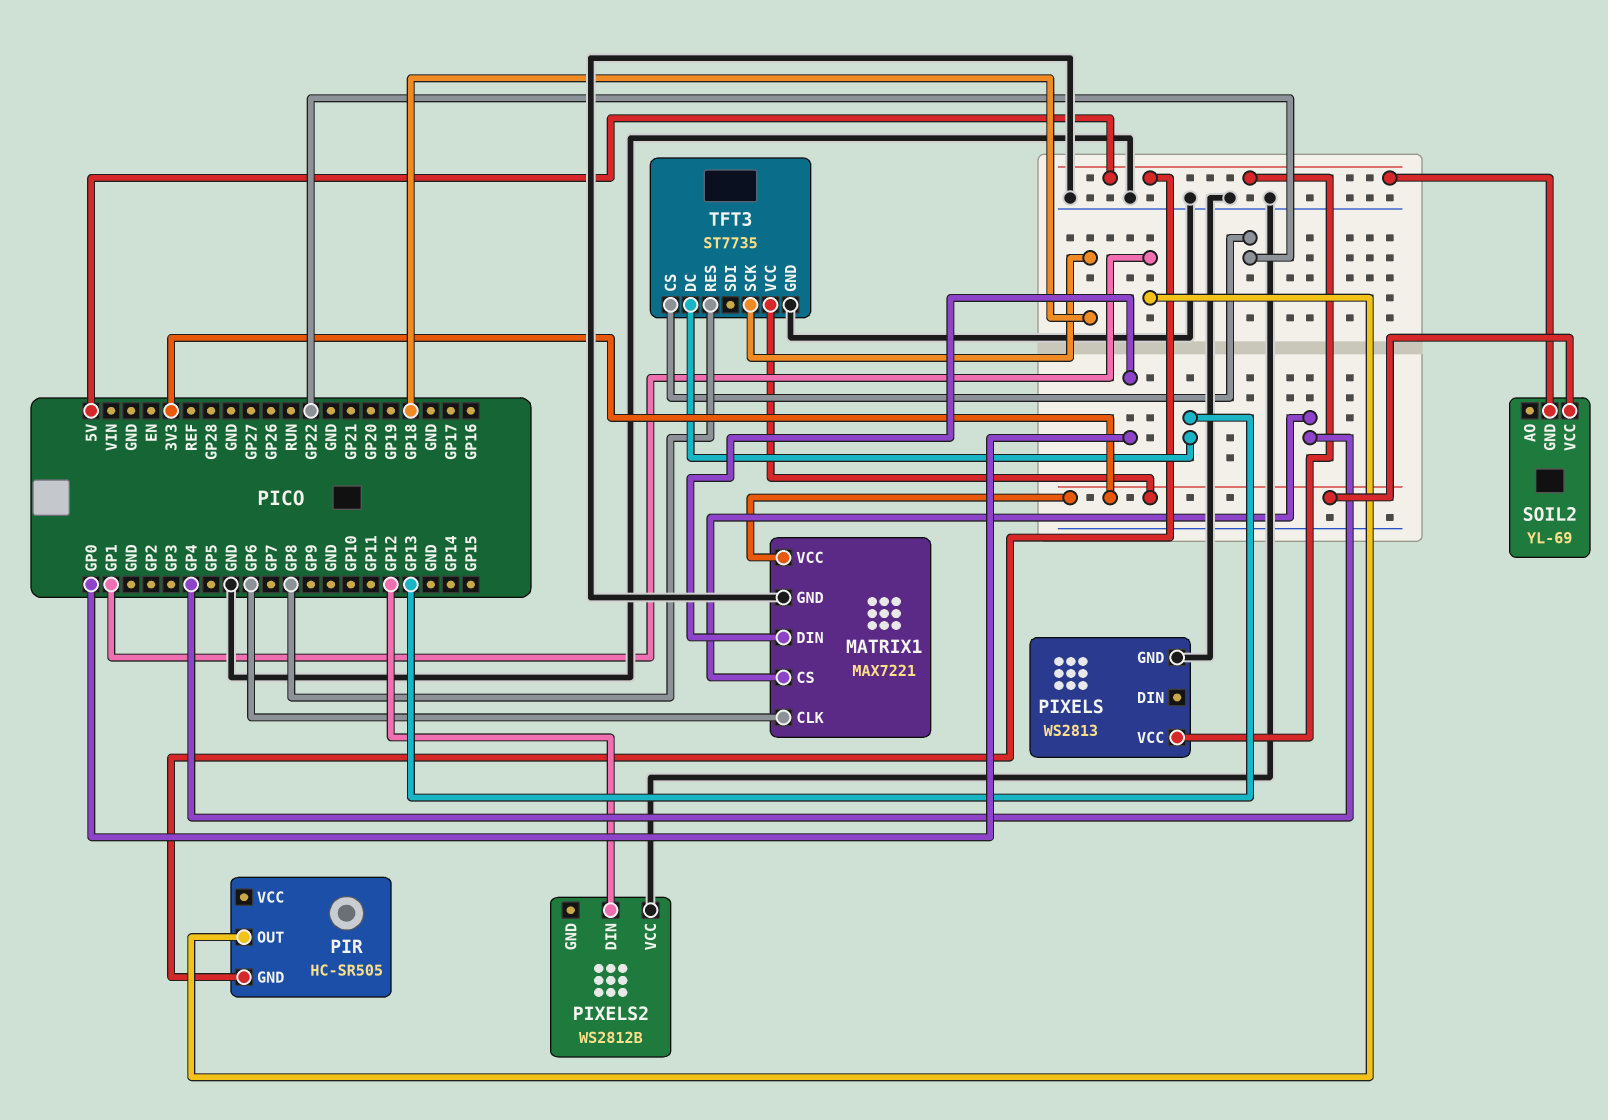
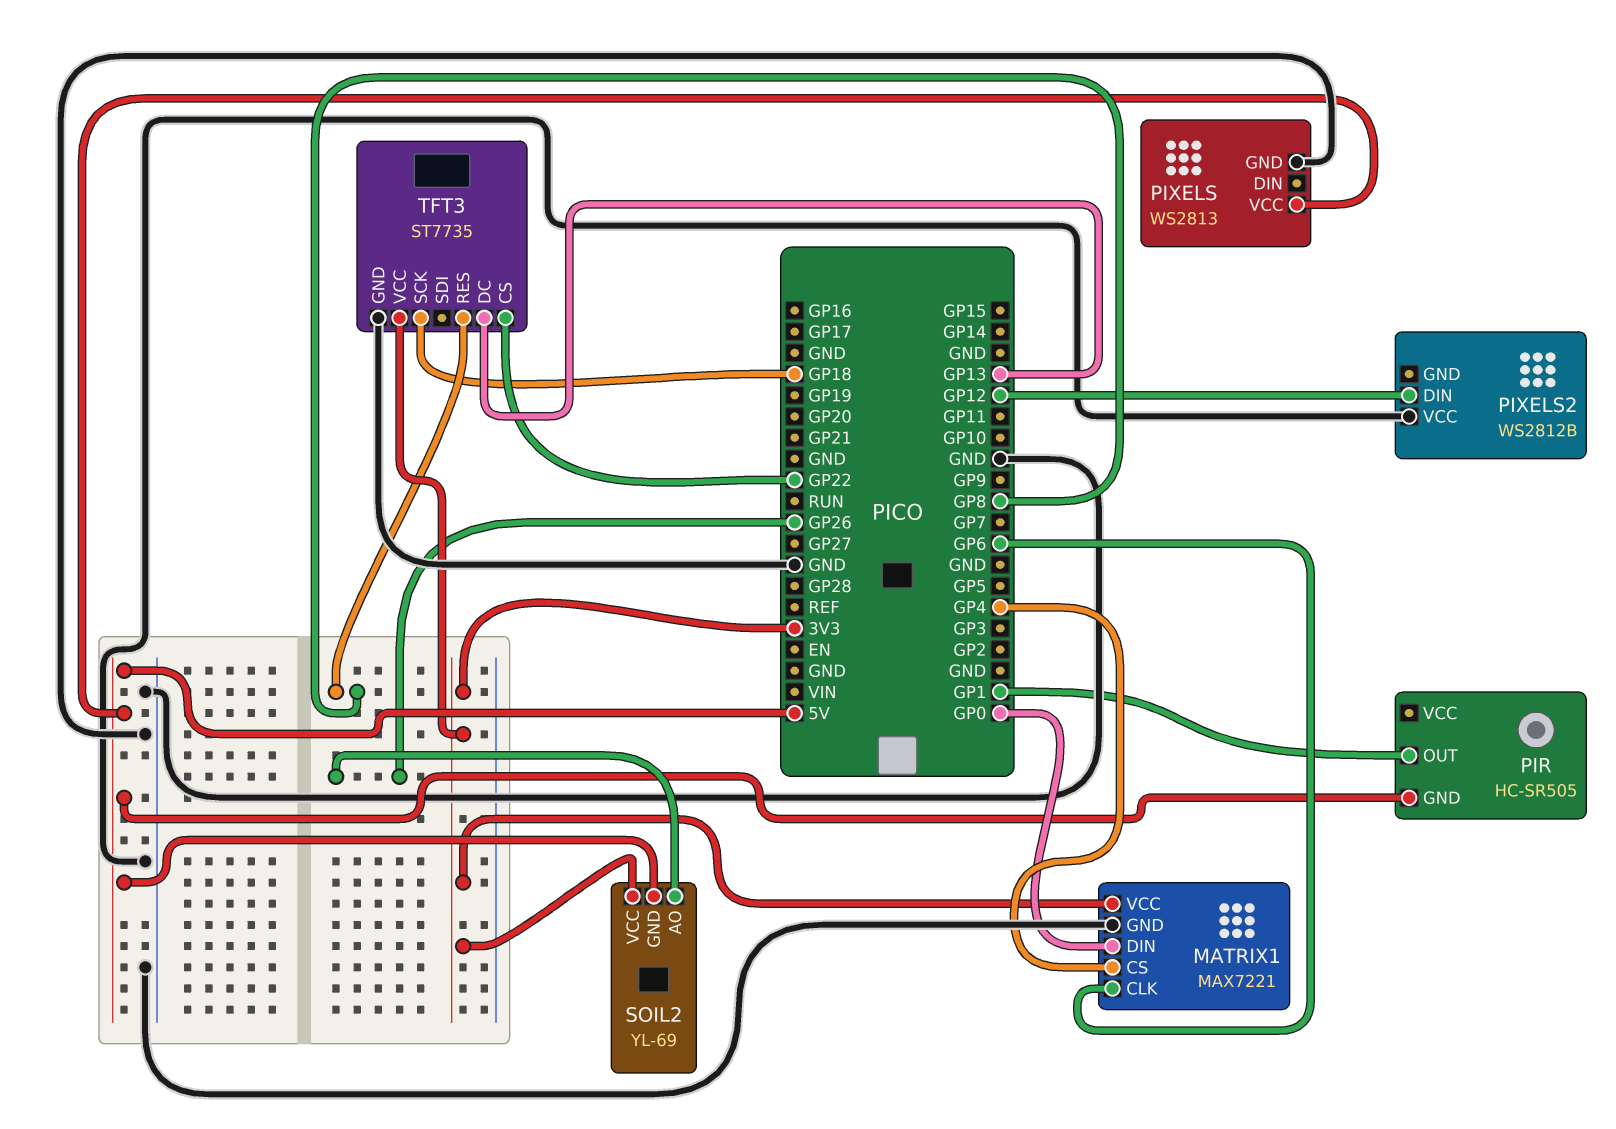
SOIL2 pin AO: none -> GP26

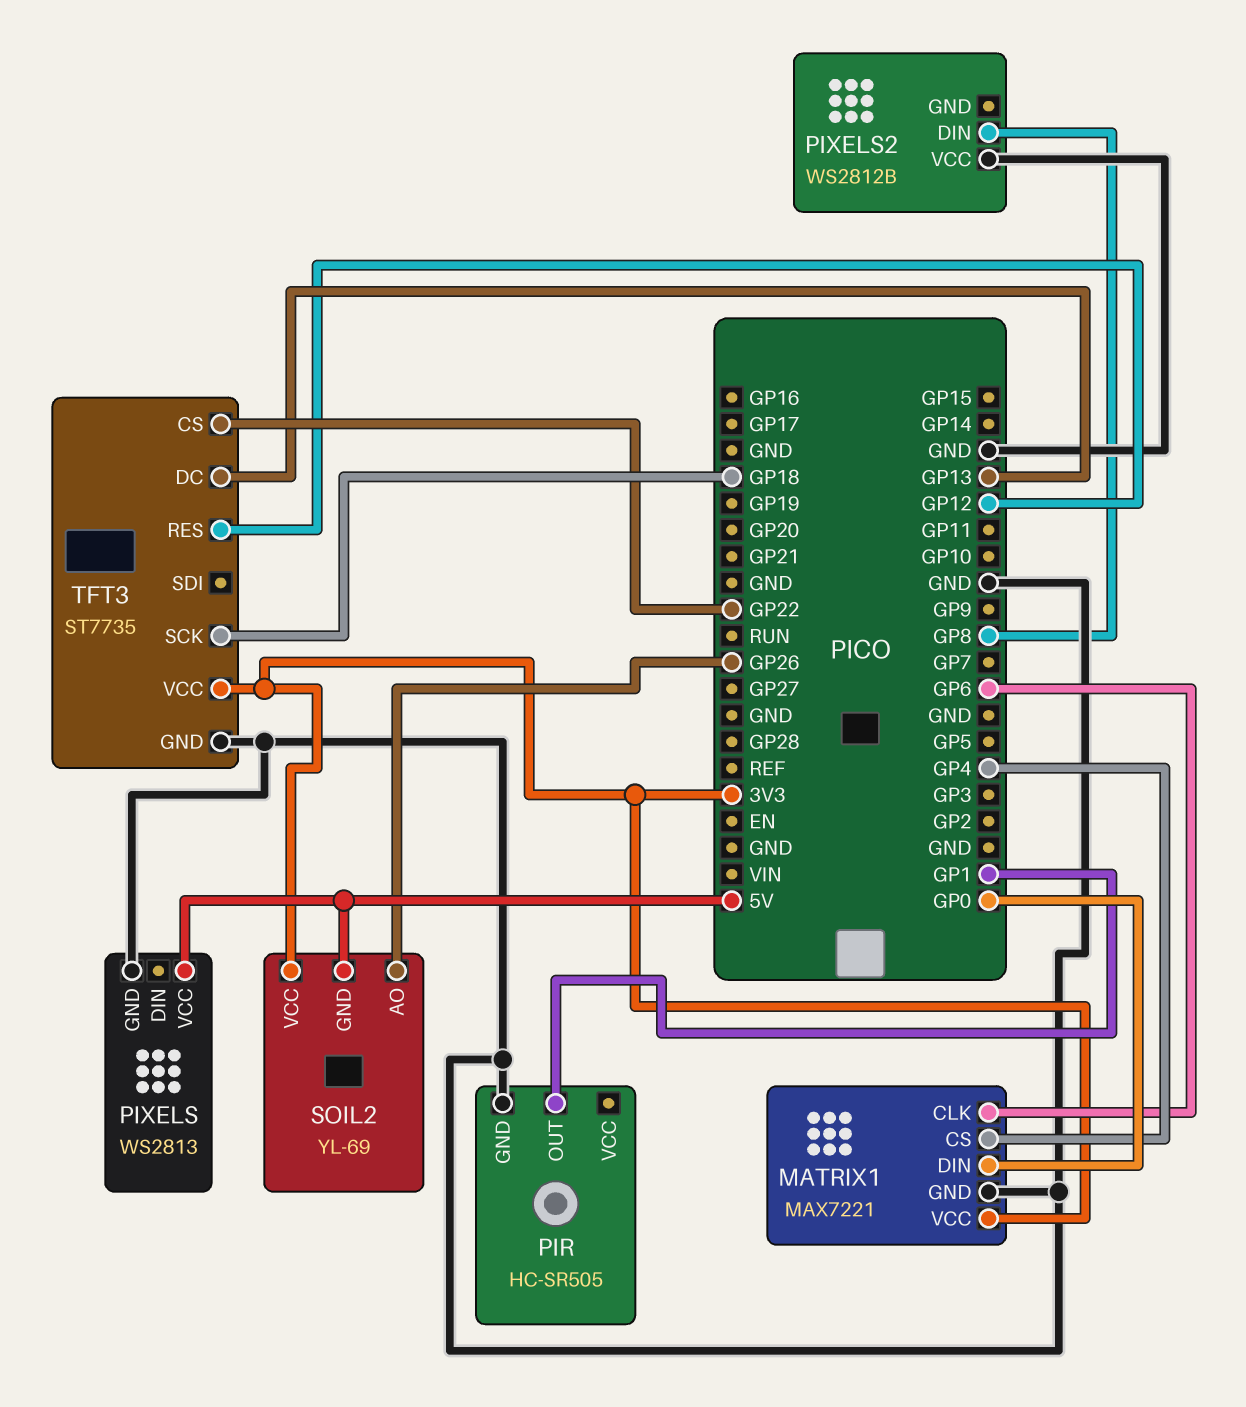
PIR pin GND: 5V -> GND
PIXELS2 pin DIN: GP12 -> GP8
TFT3 pin RES: GP8 -> GP12

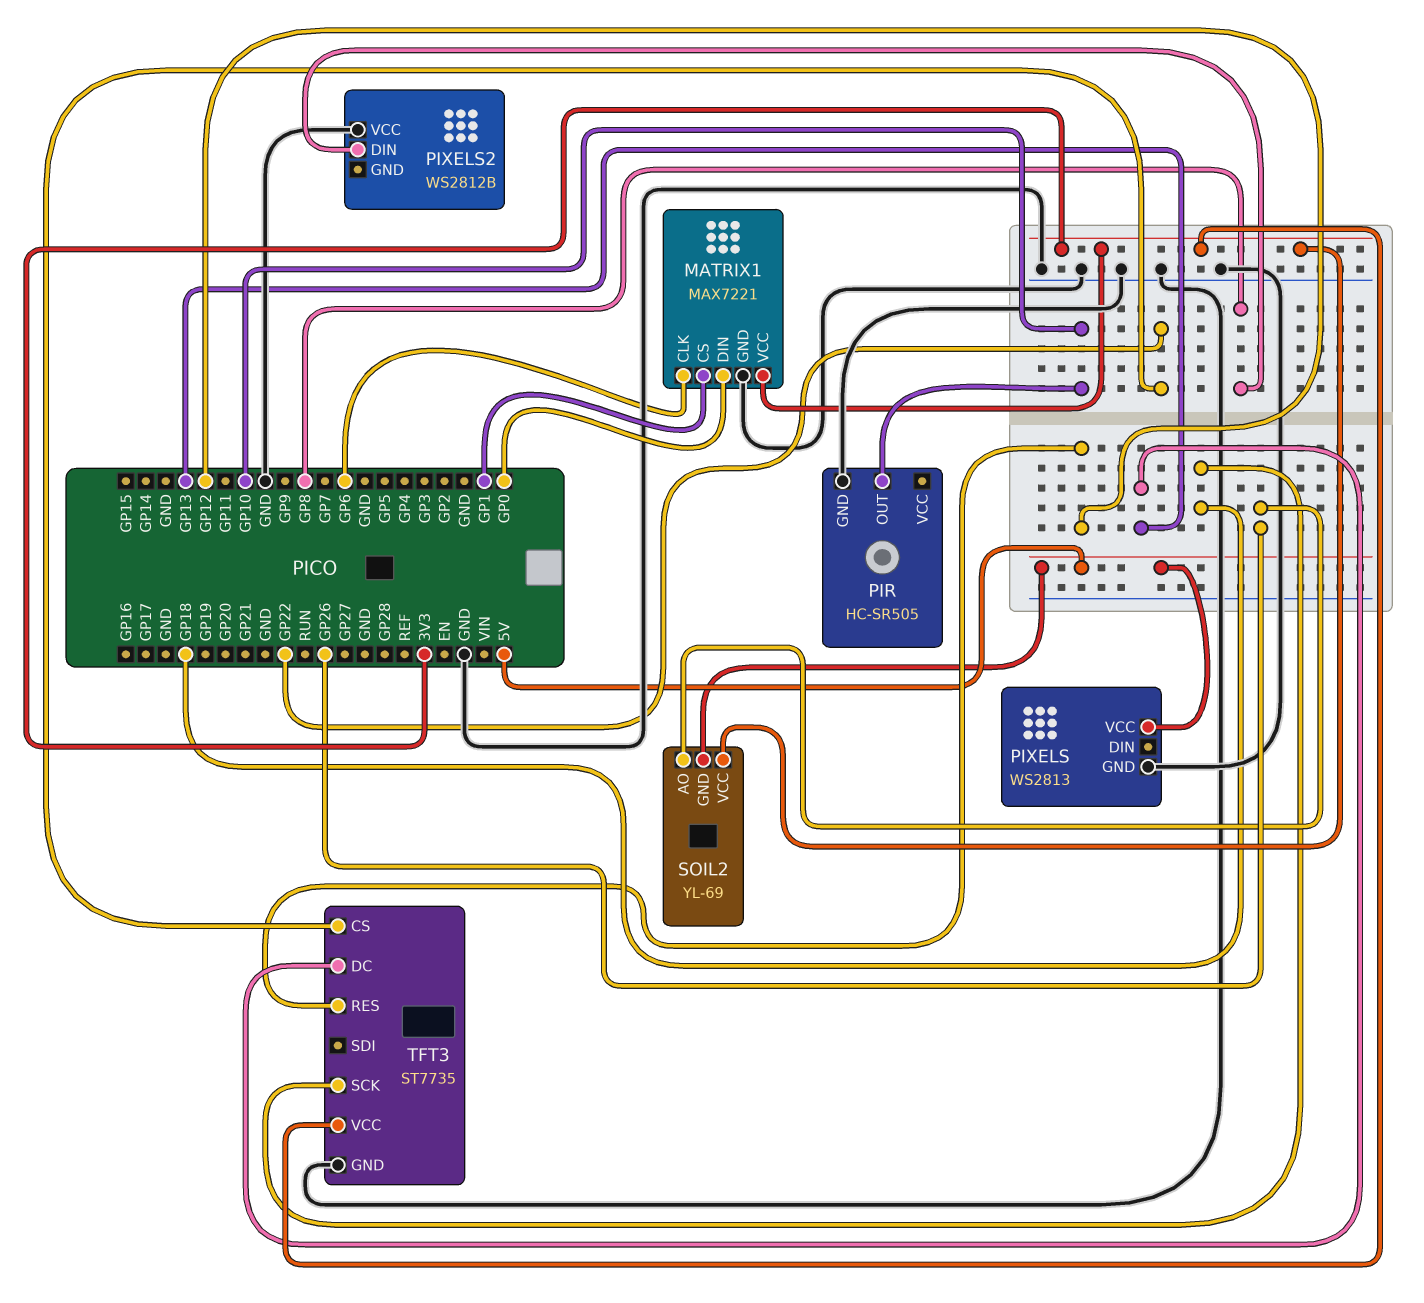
MATRIX1 pin CS: GP4 -> GP1
PIR pin OUT: GP1 -> GP10

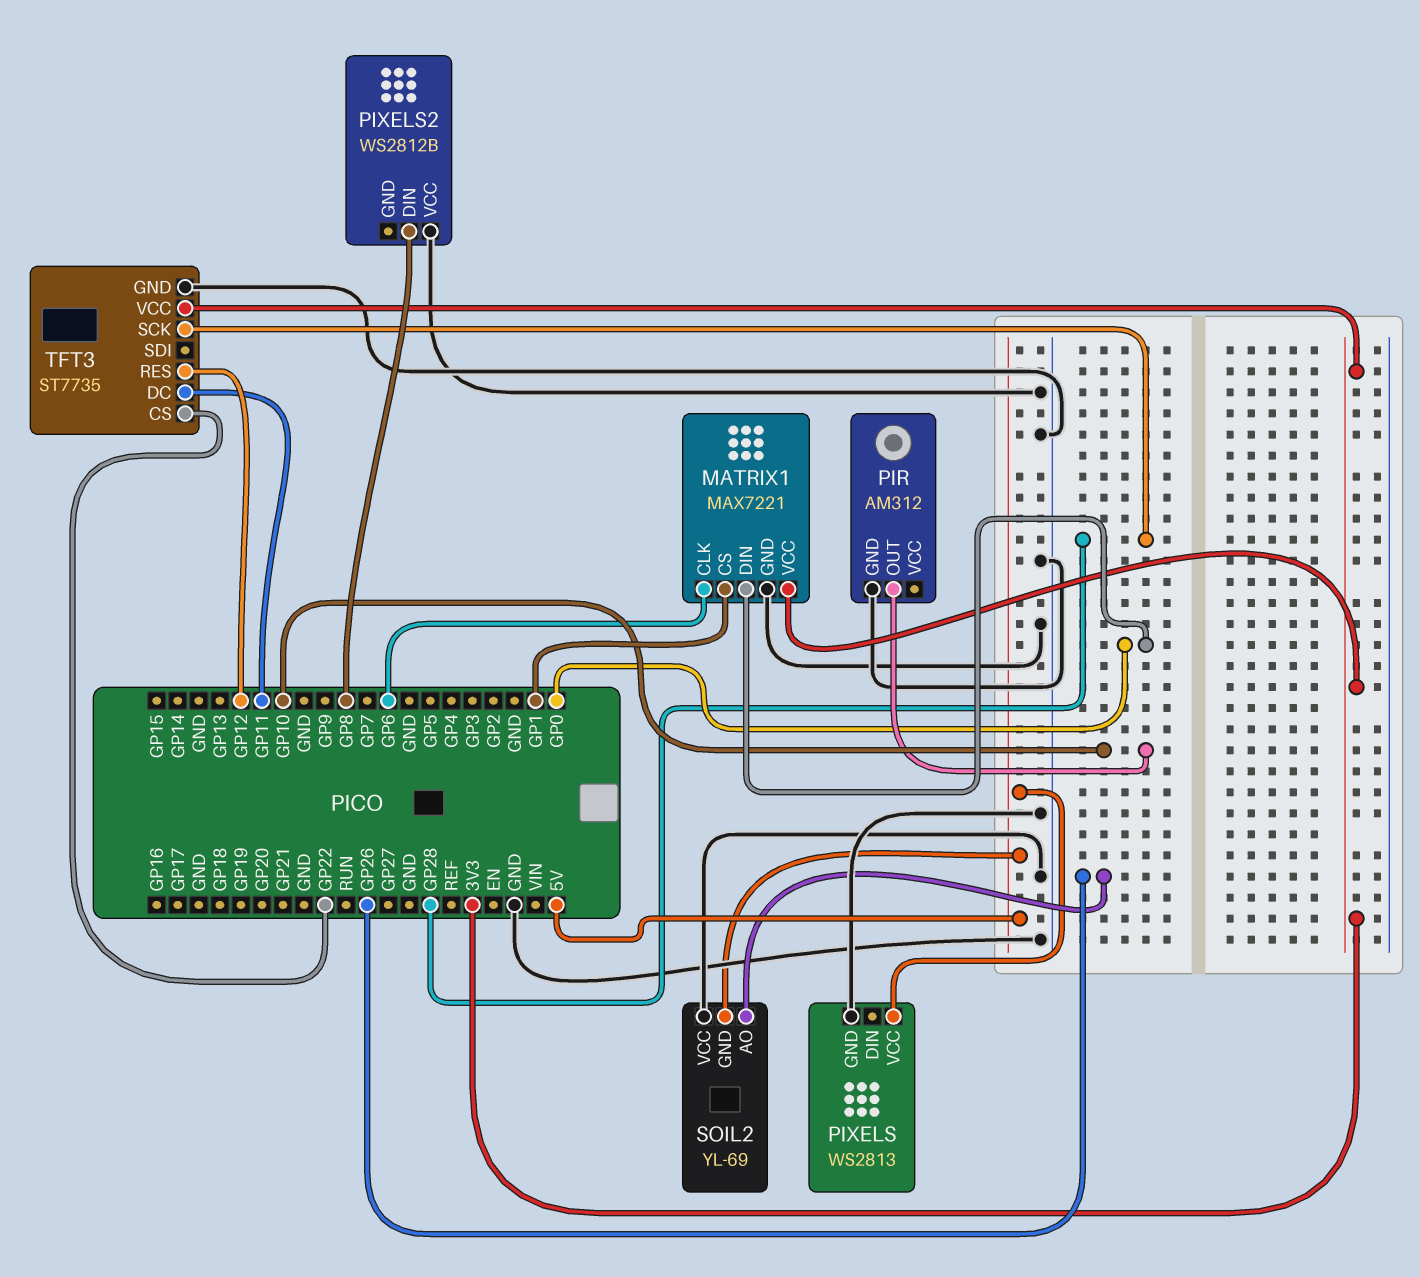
PIR: HC-SR505 -> AM312
SOIL2 pin VCC: 3V3 -> GND
TFT3 pin DC: GP13 -> GP11
TFT3 pin SCK: GP18 -> GP28

